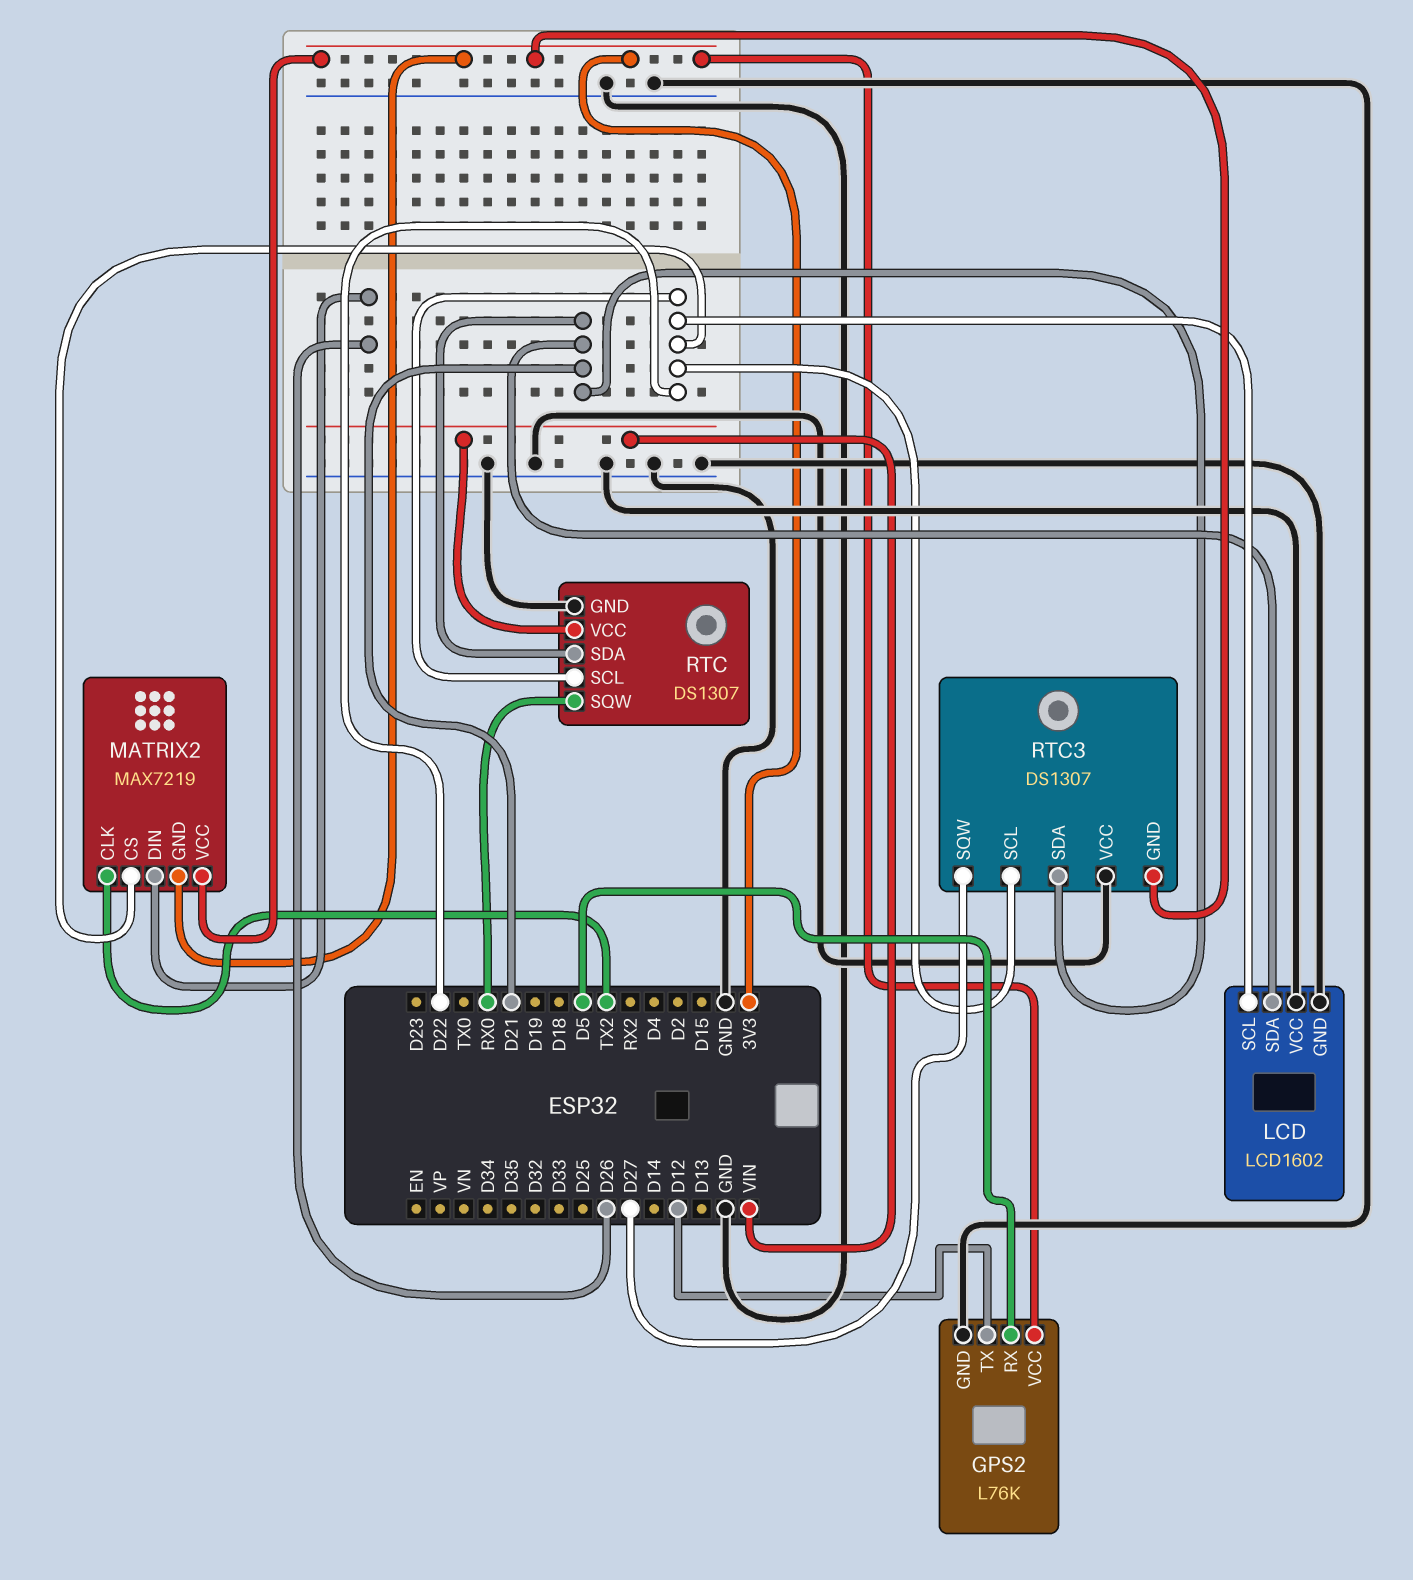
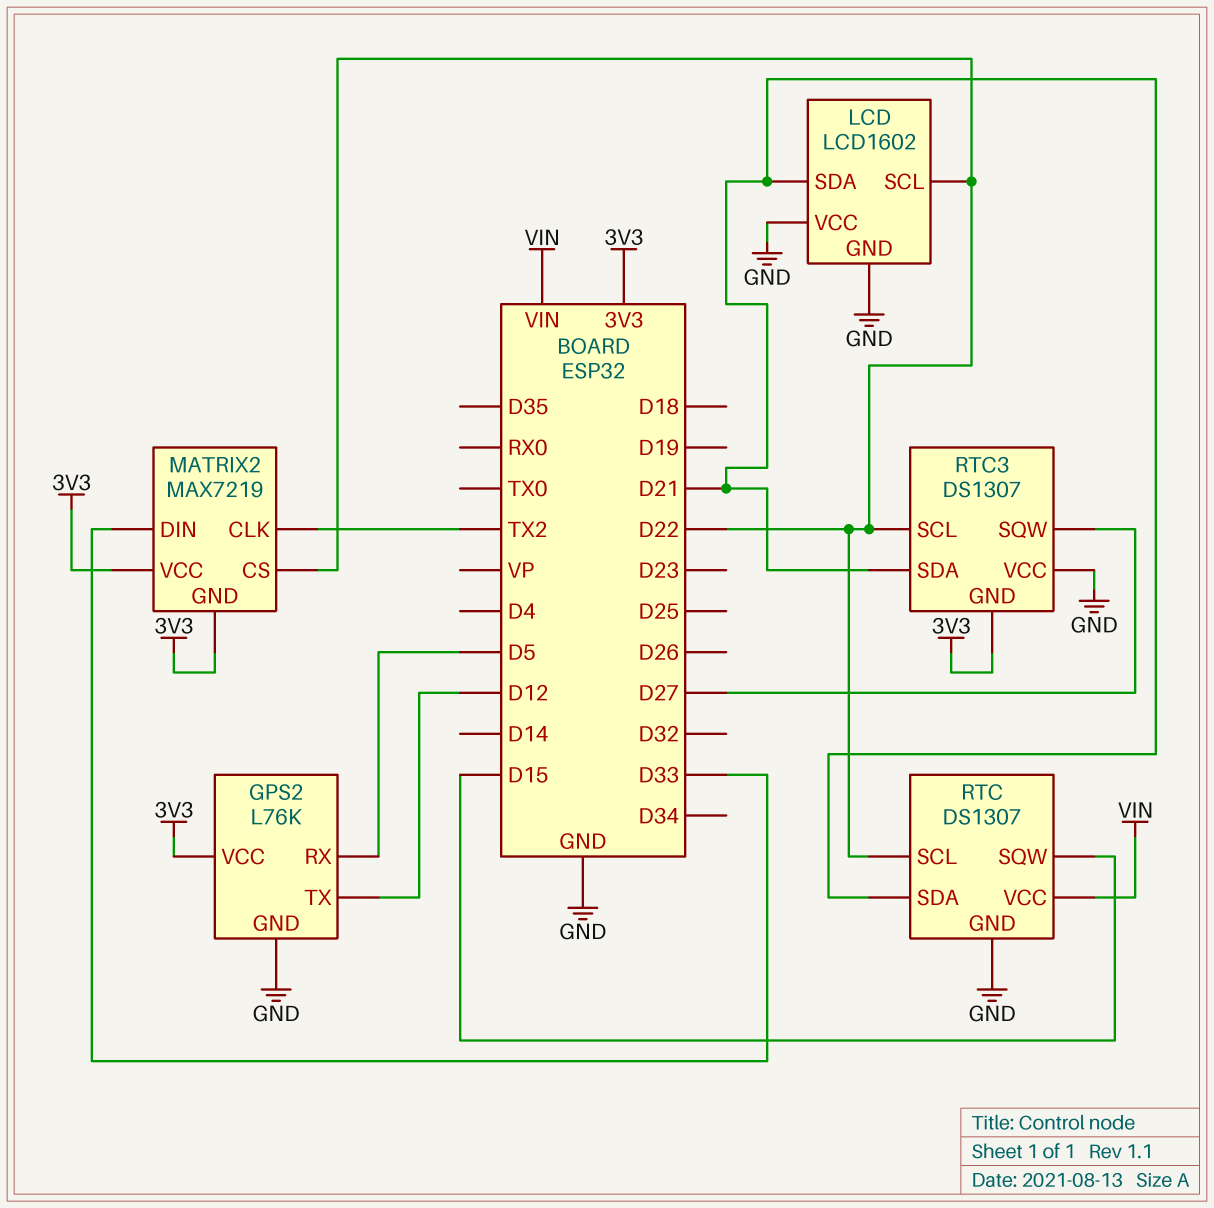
MATRIX2 pin DIN: D26 -> D33
RTC pin SQW: RX0 -> D15

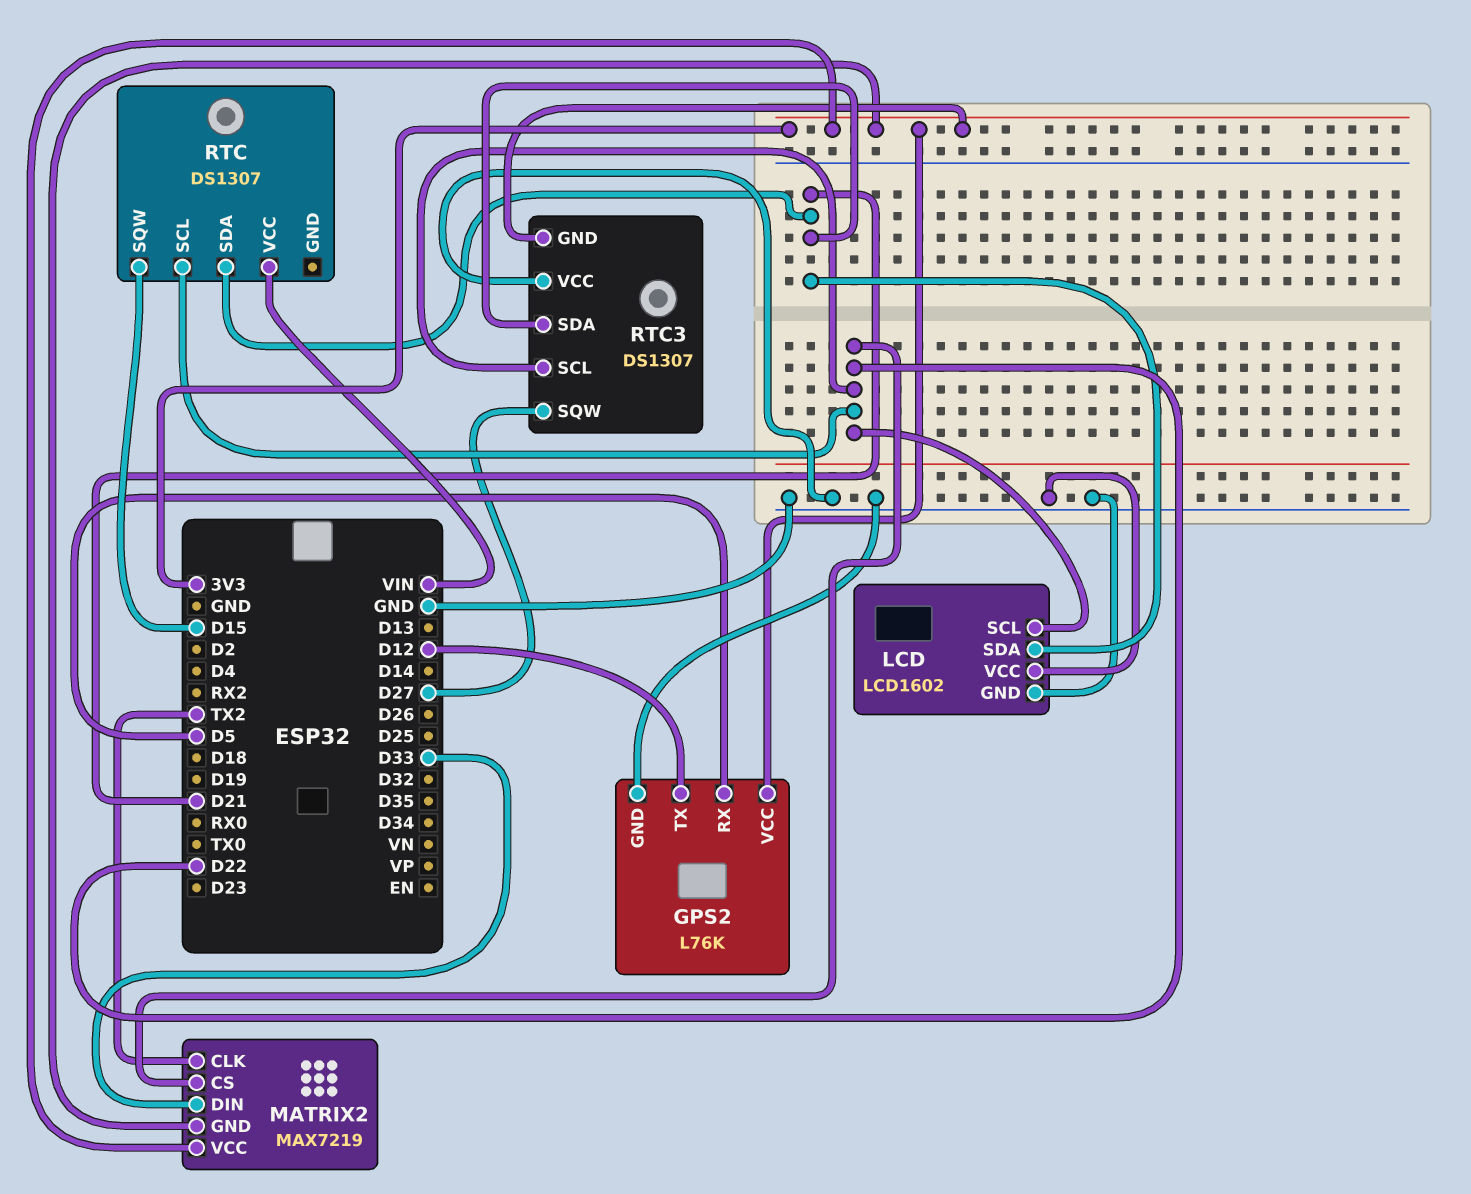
RTC pin GND: GND -> none

